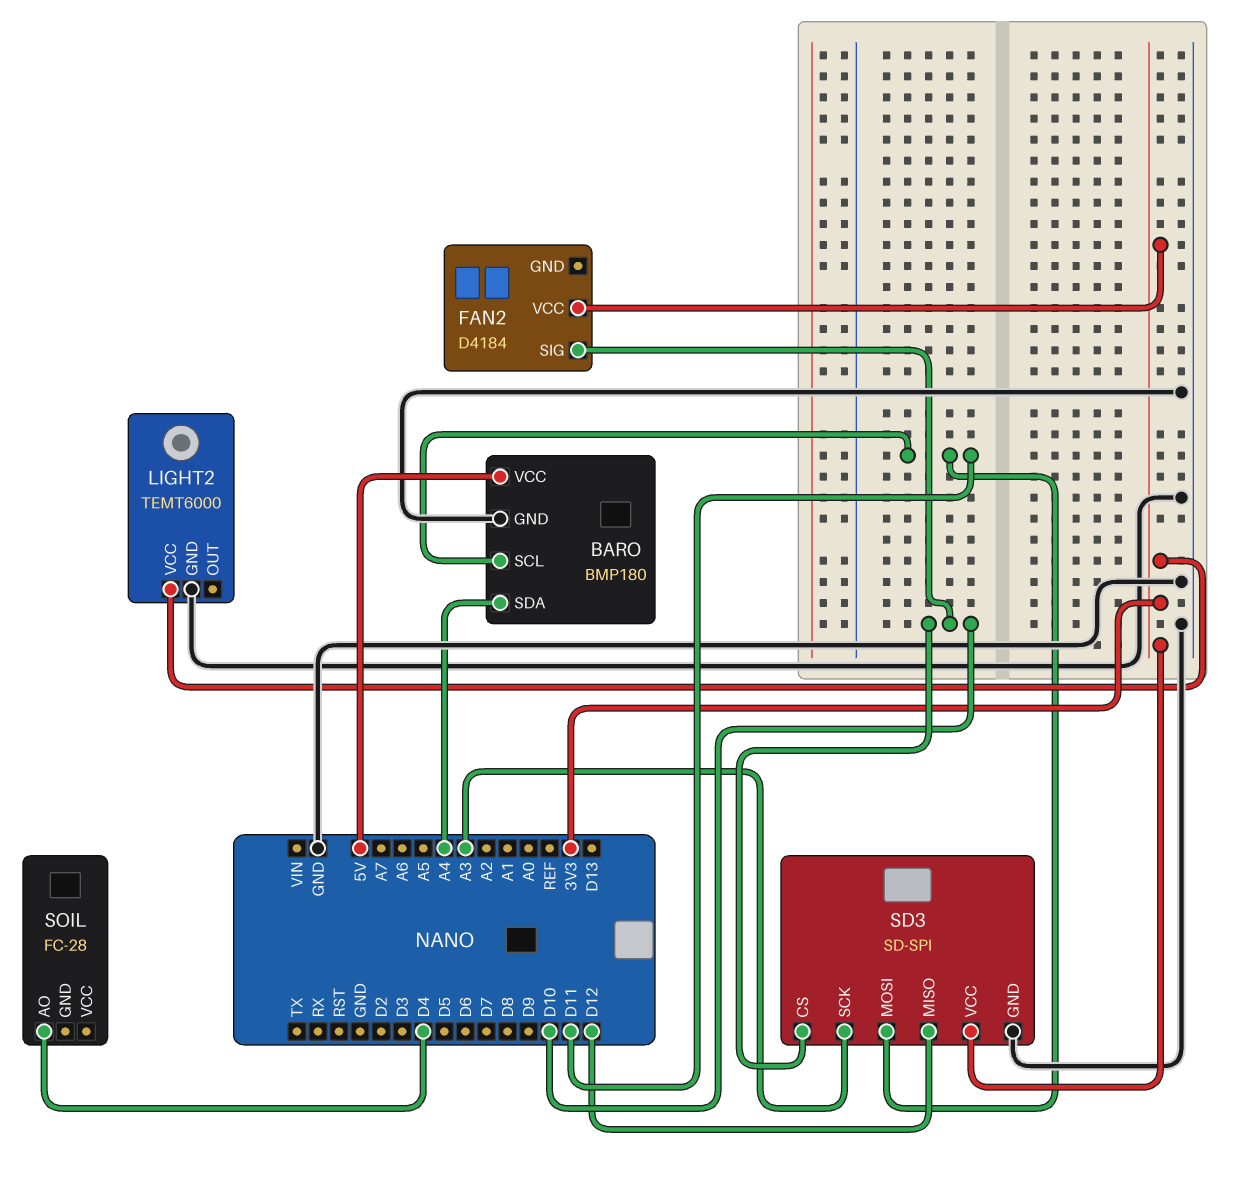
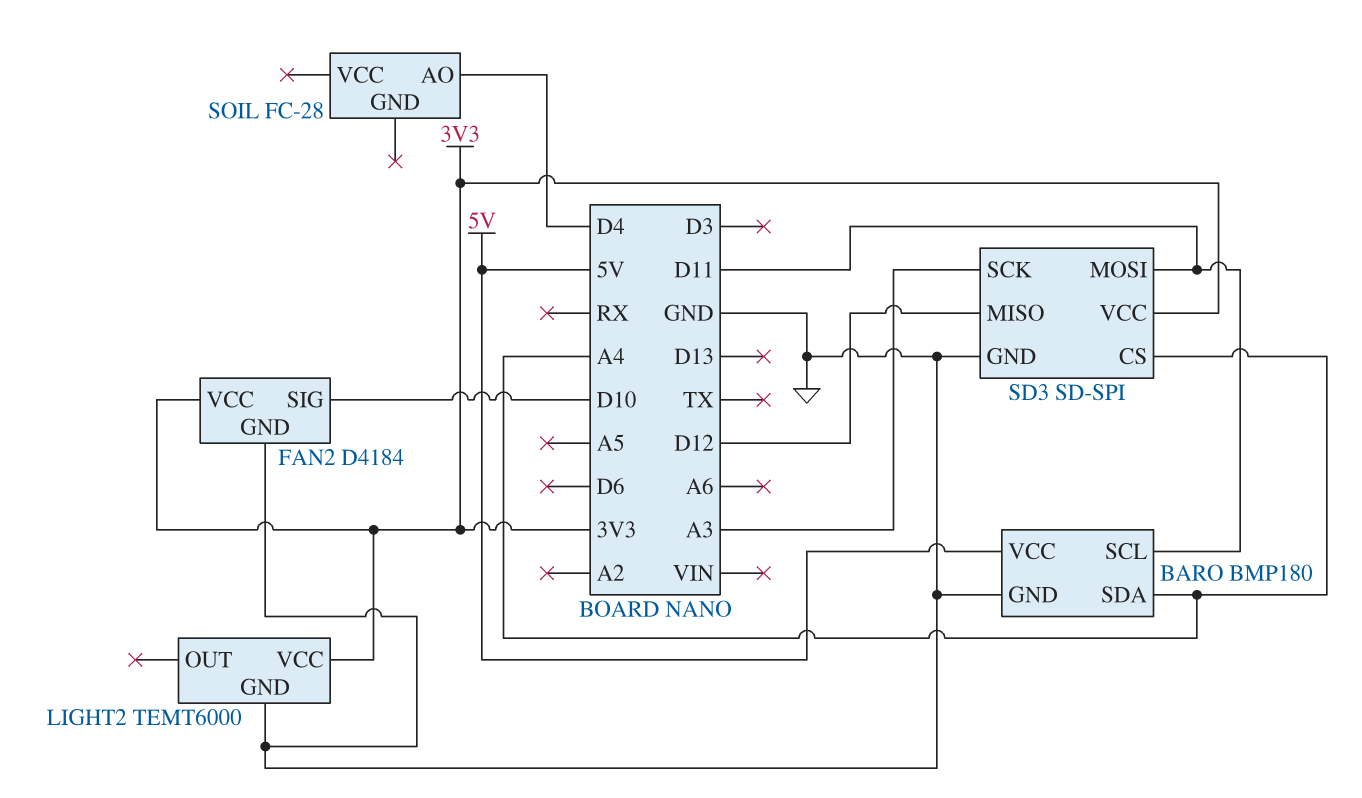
FAN2 pin GND: none -> GND
SD3 pin CS: D10 -> A4

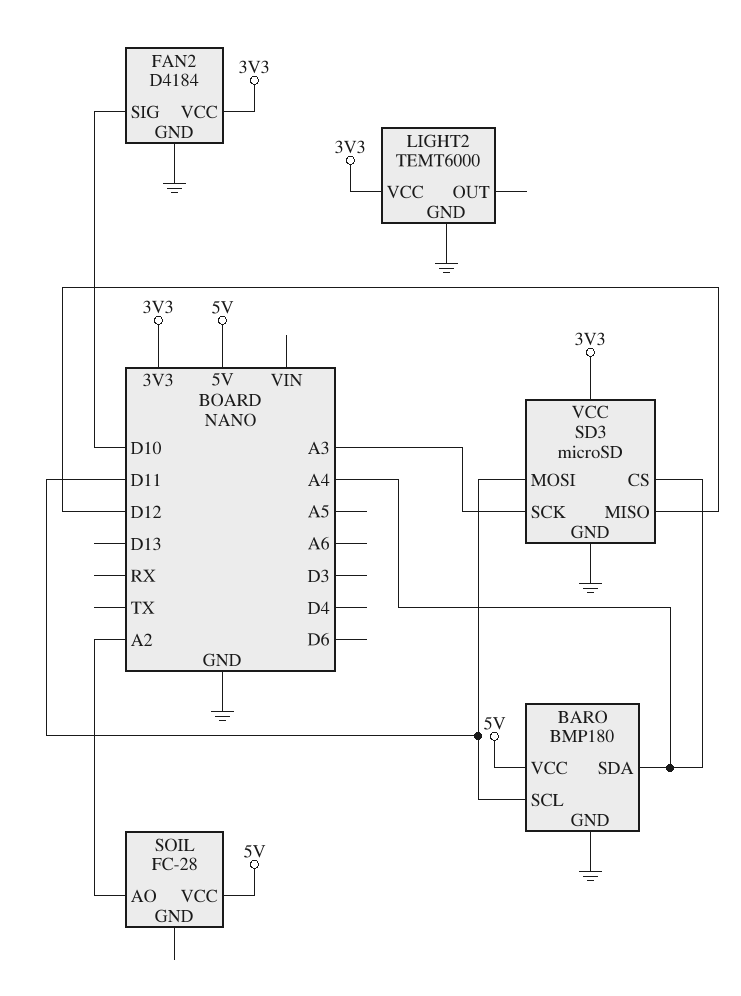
SD3: SD-SPI -> microSD
SOIL pin AO: D4 -> A2
SOIL pin VCC: none -> 5V

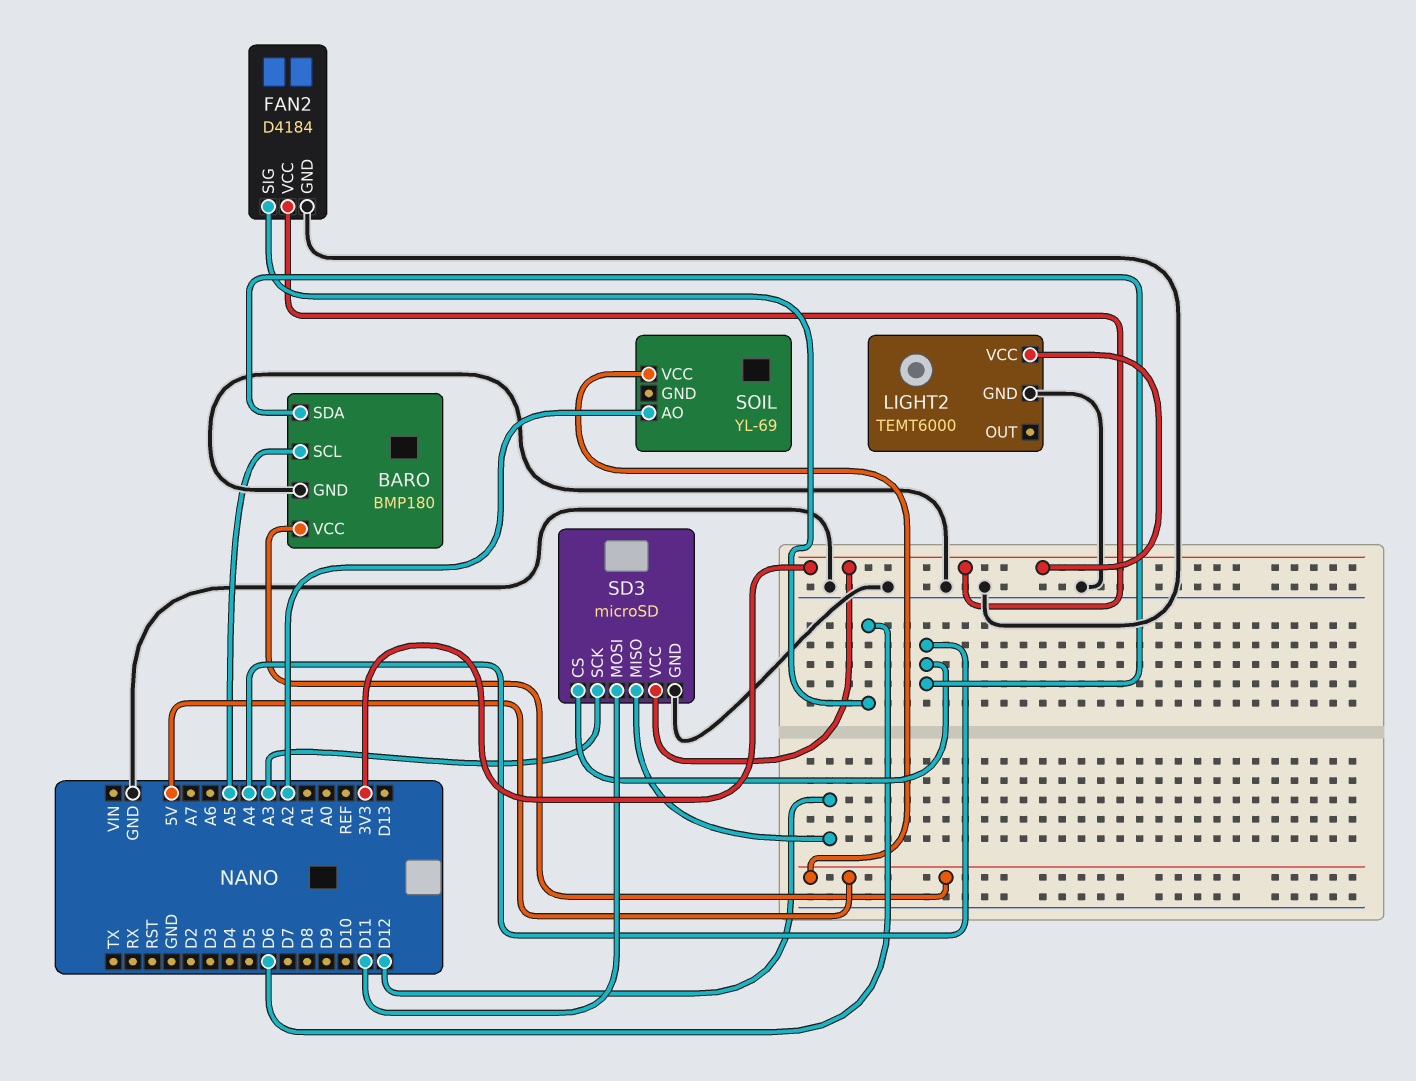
BARO pin SCL: D11 -> A5
FAN2 pin SIG: D10 -> D6
SOIL: FC-28 -> YL-69

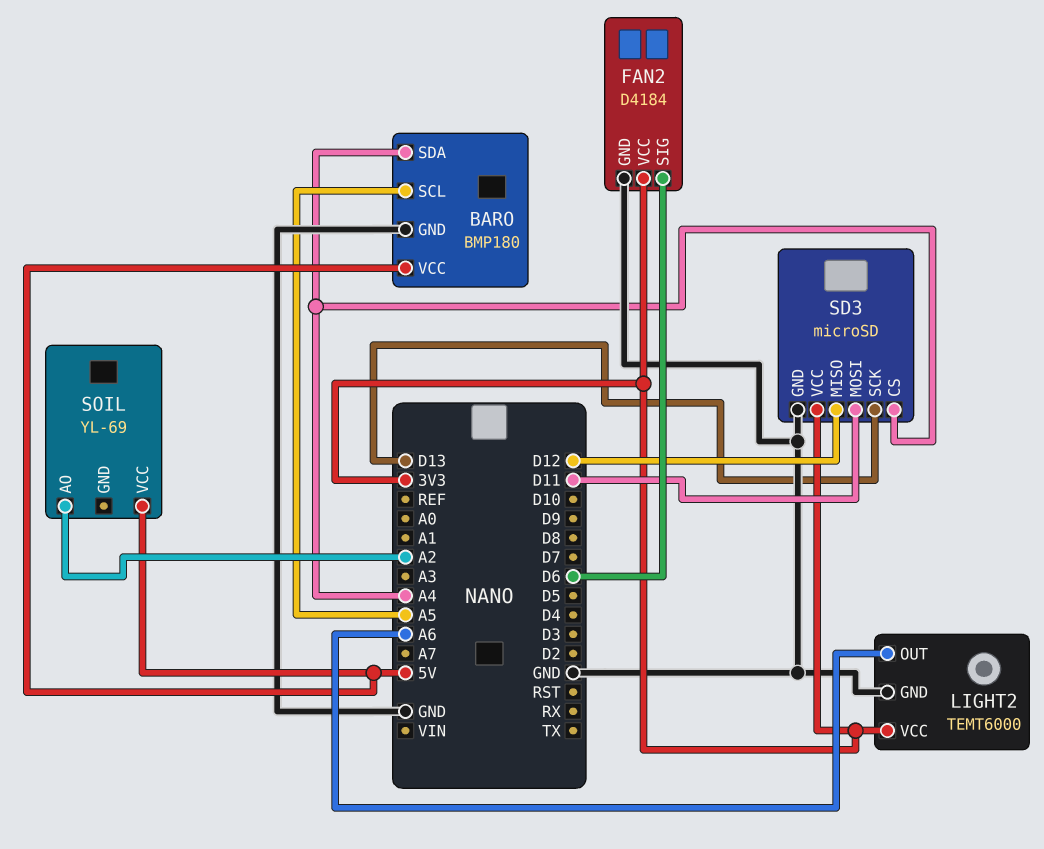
LIGHT2 pin OUT: none -> A6
SD3 pin SCK: A3 -> D13

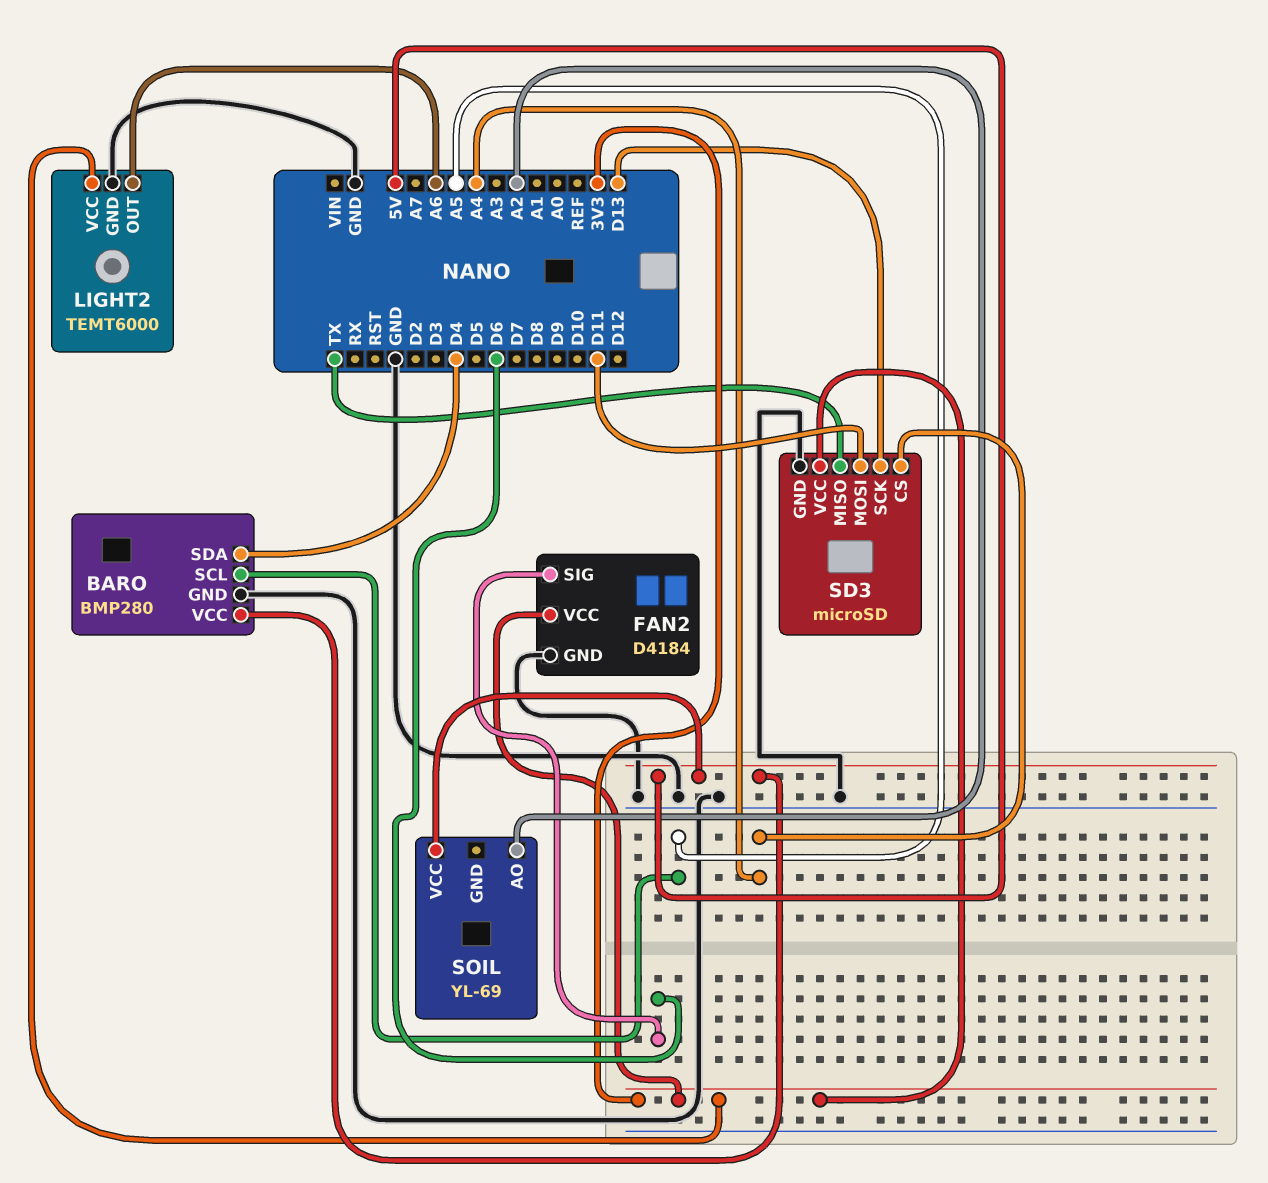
BARO: BMP180 -> BMP280
BARO pin SDA: A4 -> D4
SD3 pin MISO: D12 -> TX

